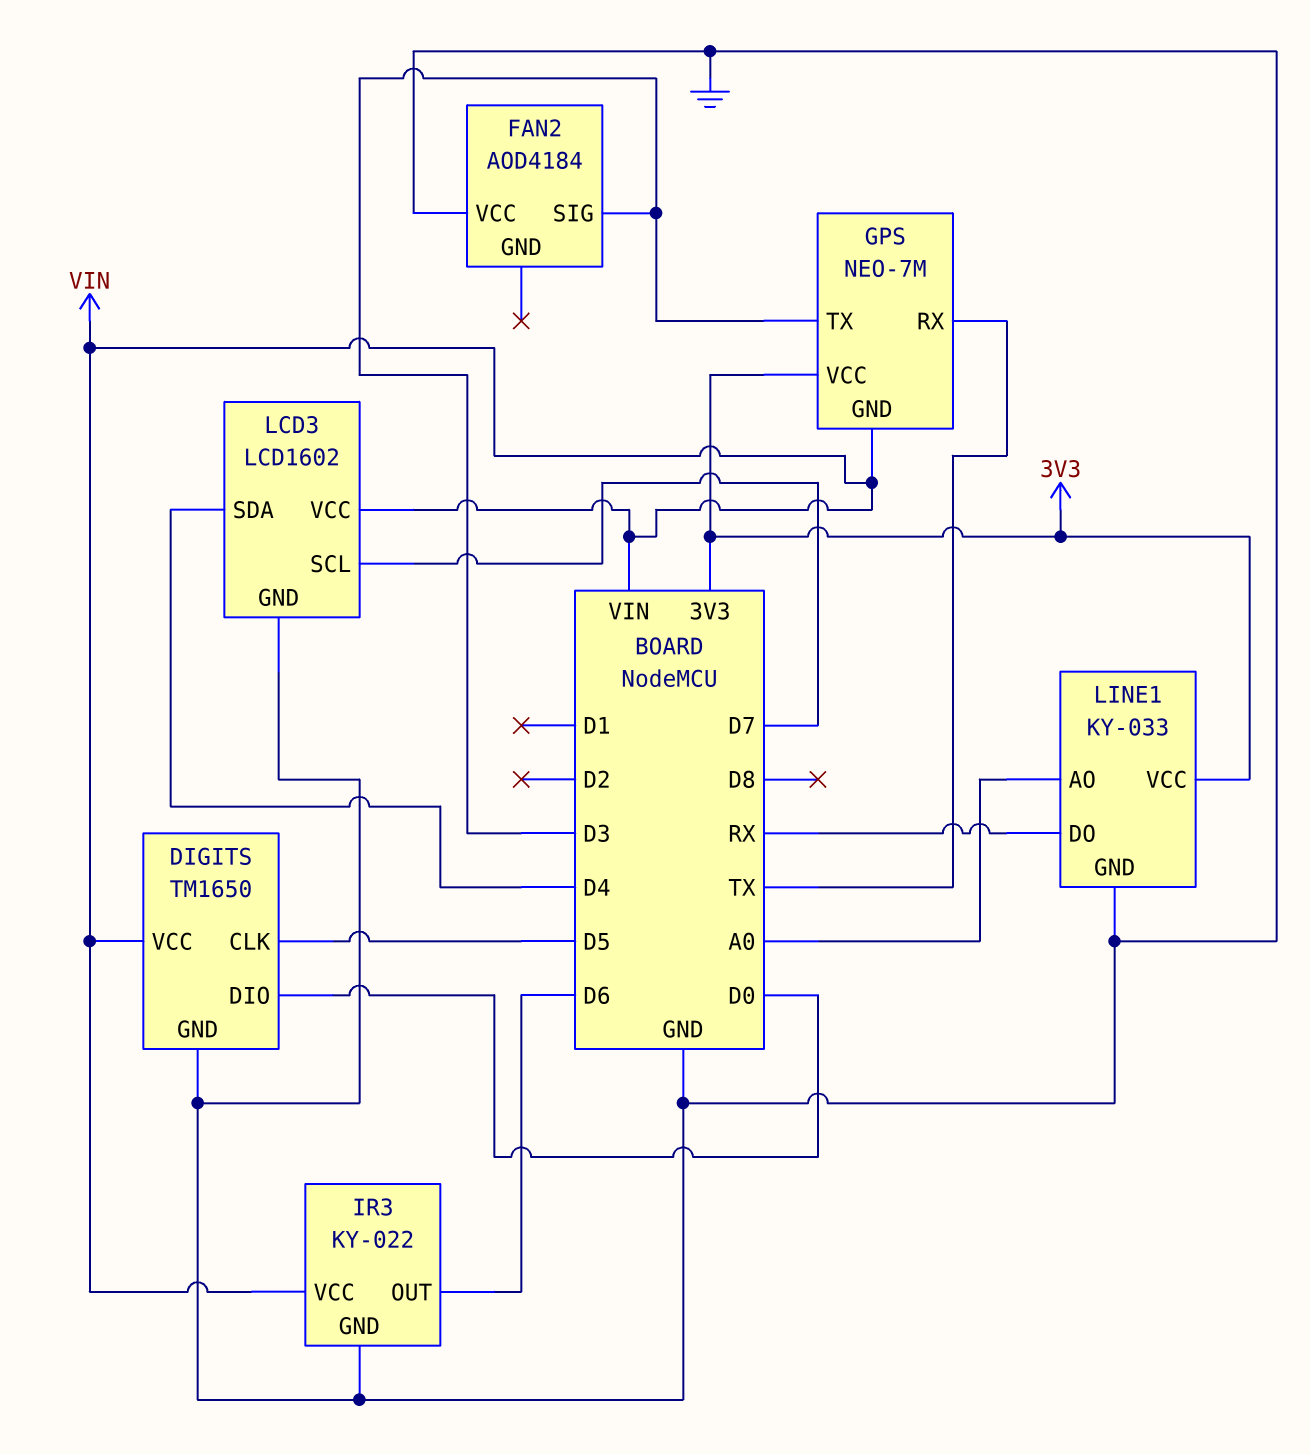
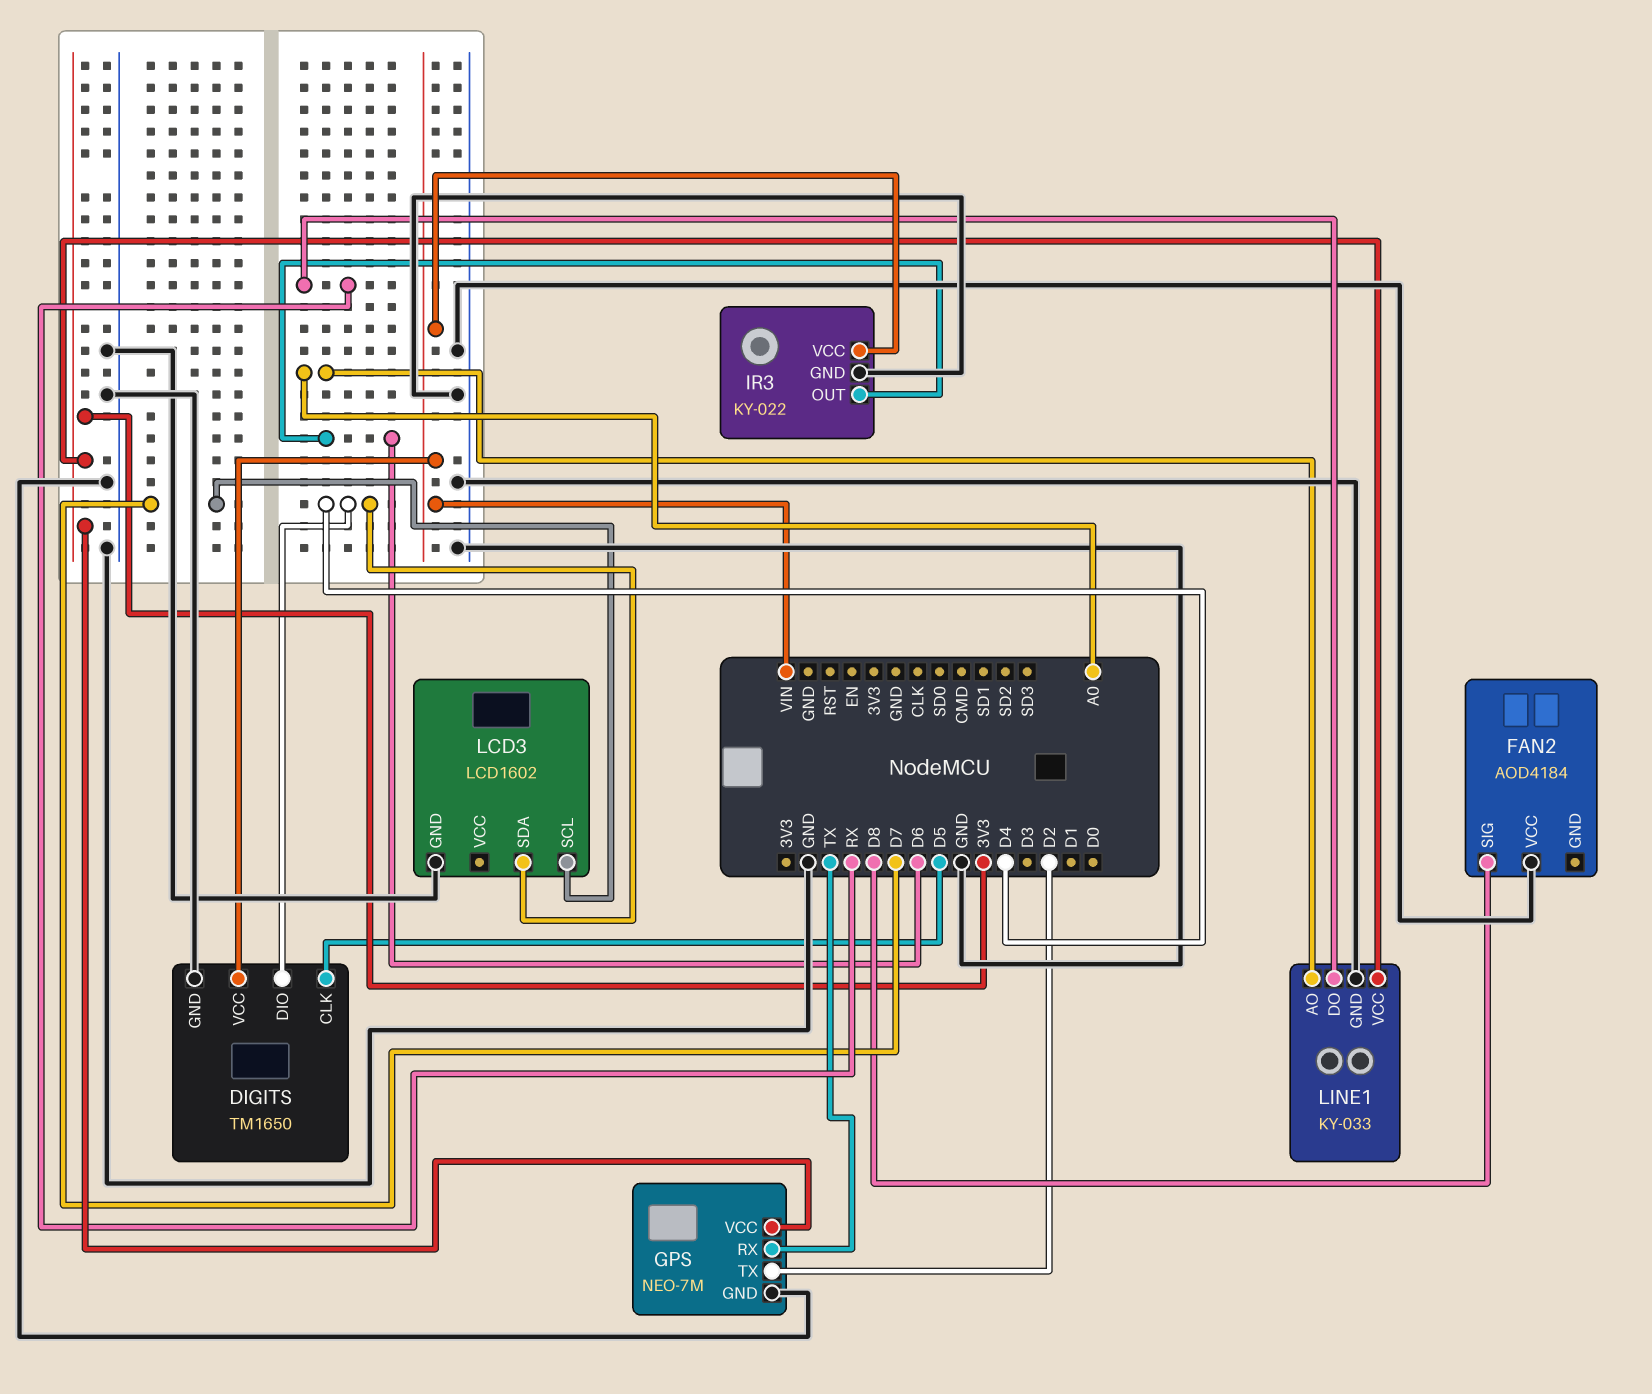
DIGITS pin DIO: D0 -> D4
FAN2 pin SIG: D3 -> D8
GPS pin GND: VIN -> GND
GPS pin TX: D3 -> D2
LCD3 pin VCC: VIN -> none

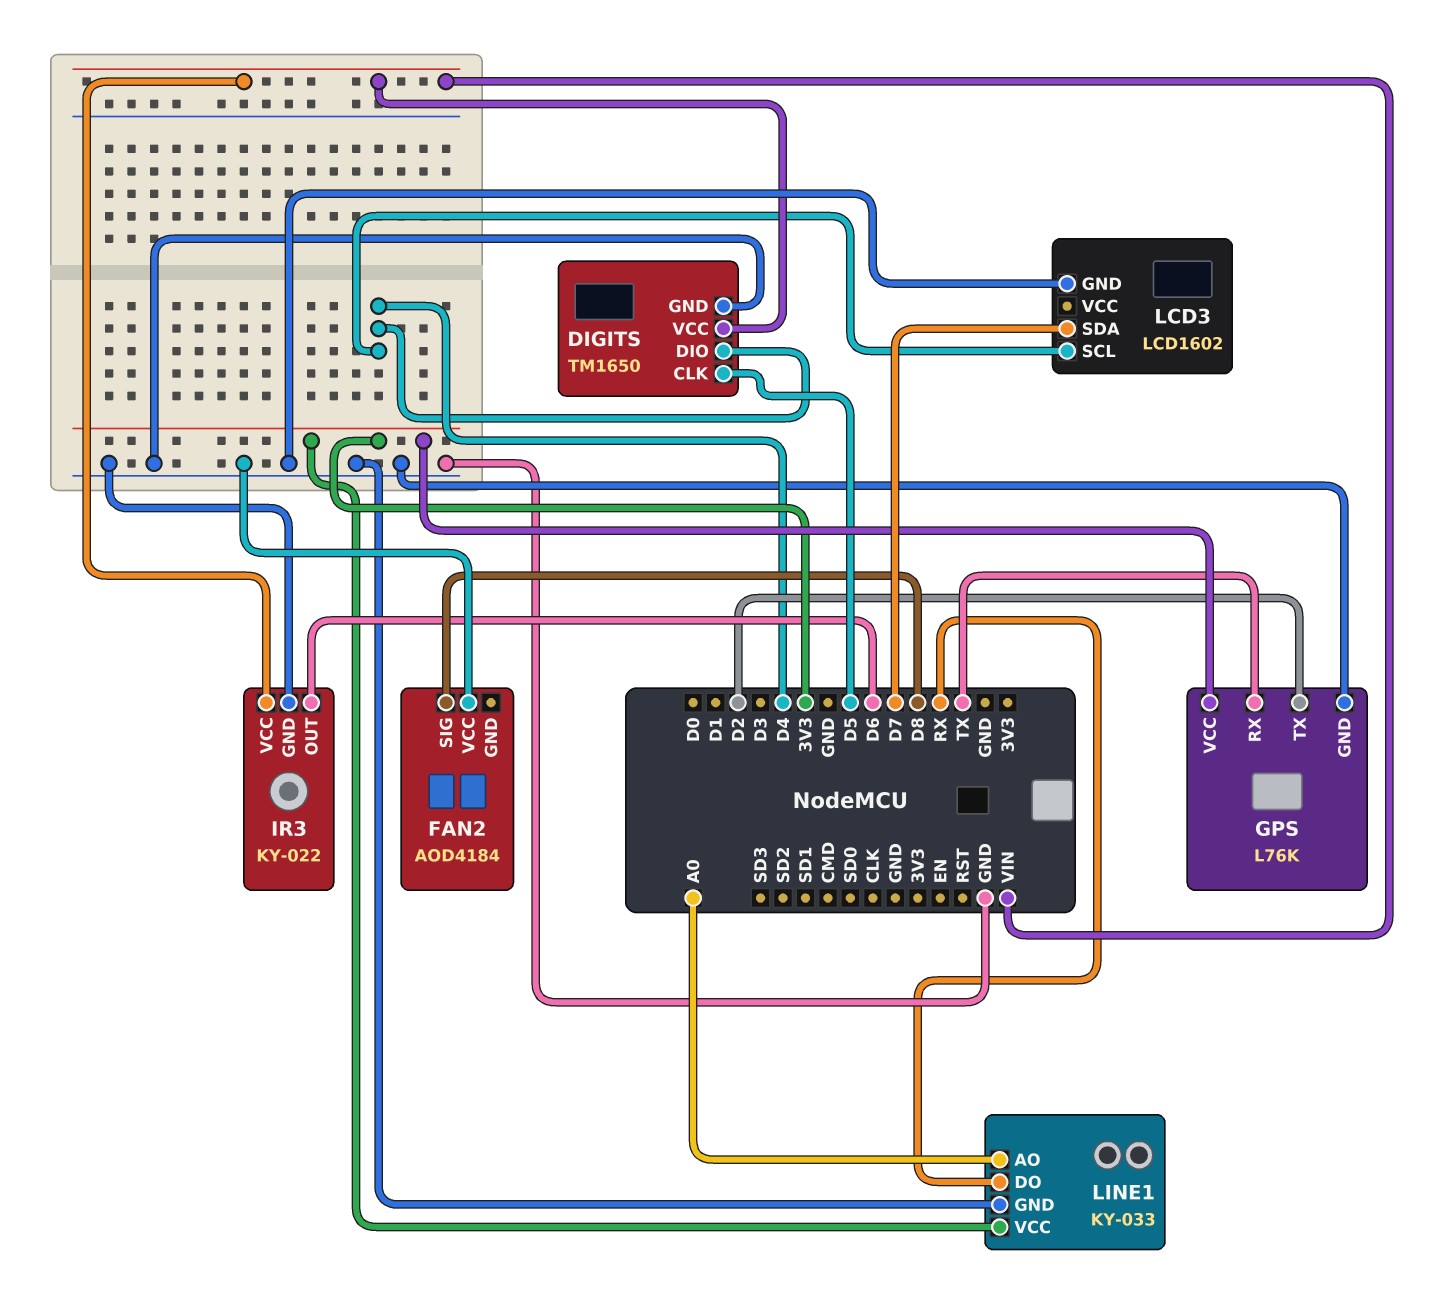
GPS: NEO-7M -> L76K
LCD3 pin SCL: D7 -> D4
LCD3 pin SDA: D4 -> D7

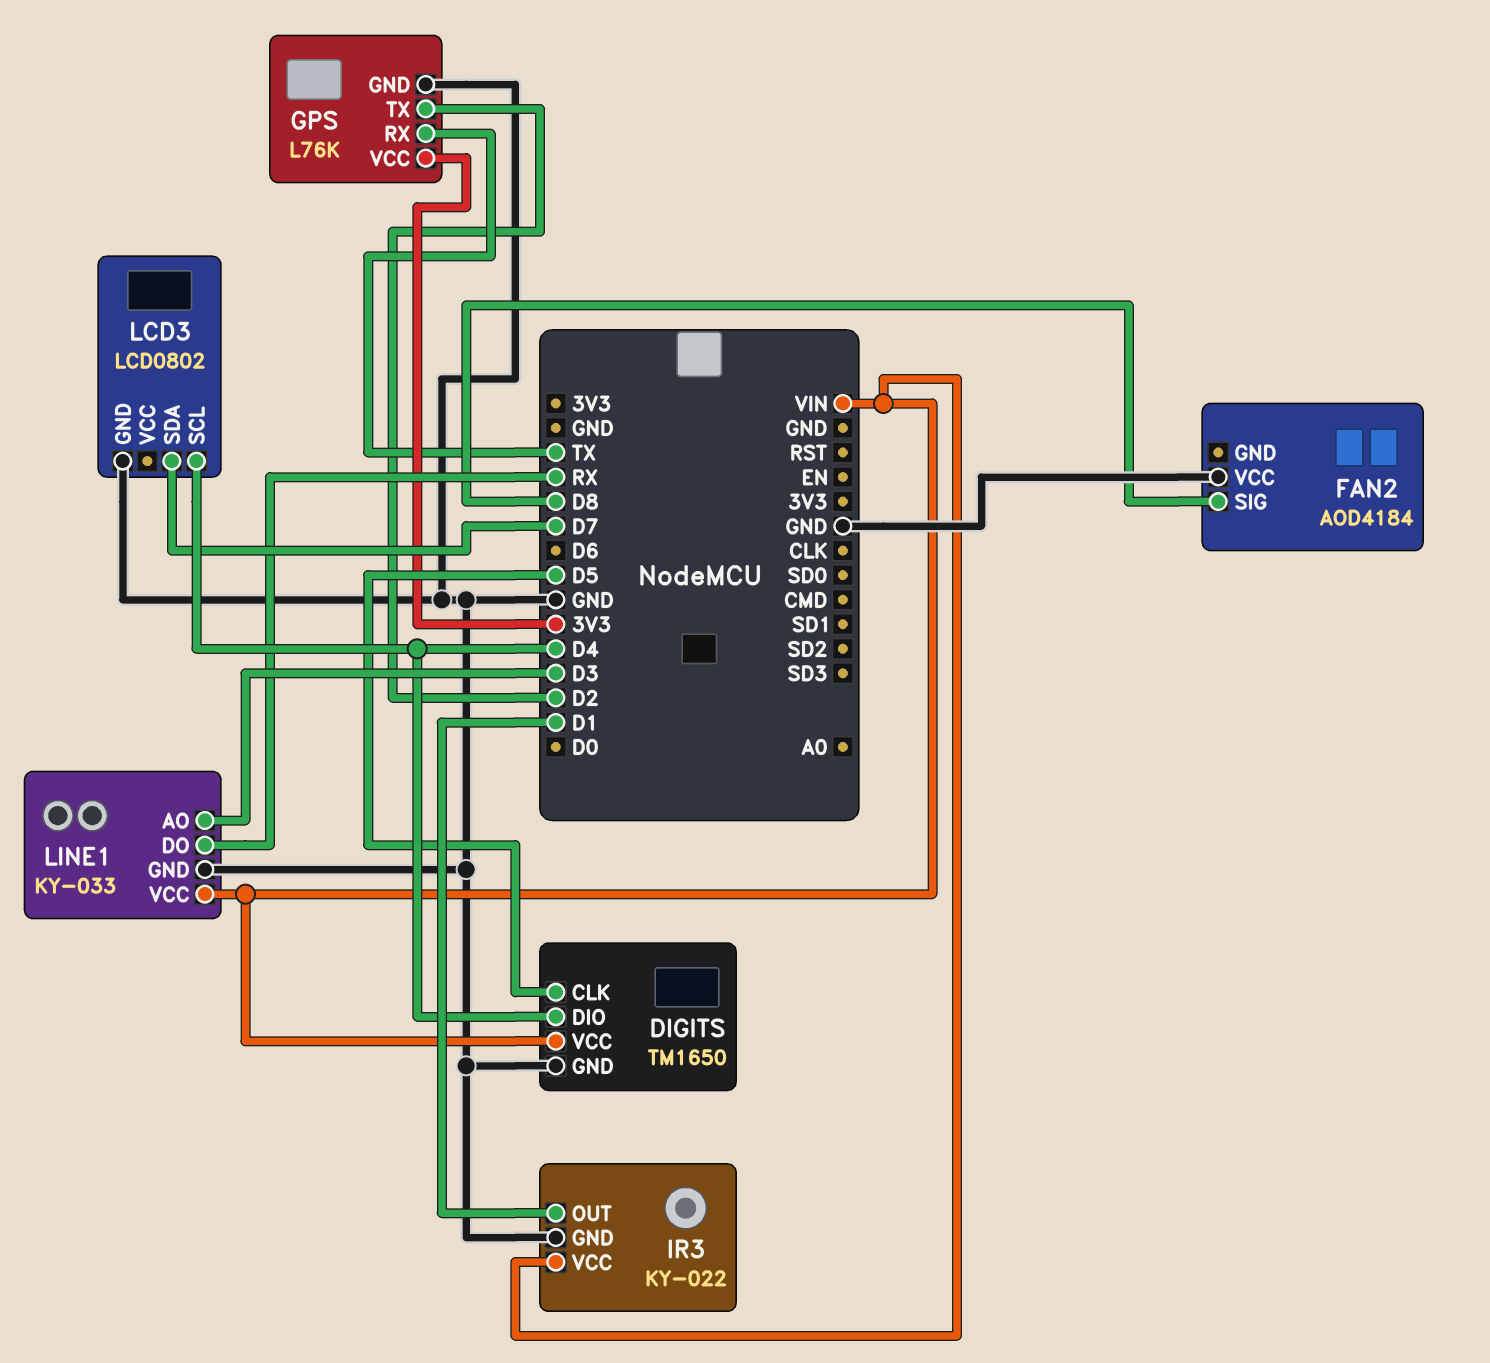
IR3 pin OUT: D6 -> D1
LCD3: LCD1602 -> LCD0802
LINE1 pin AO: A0 -> D3
LINE1 pin VCC: 3V3 -> VIN

